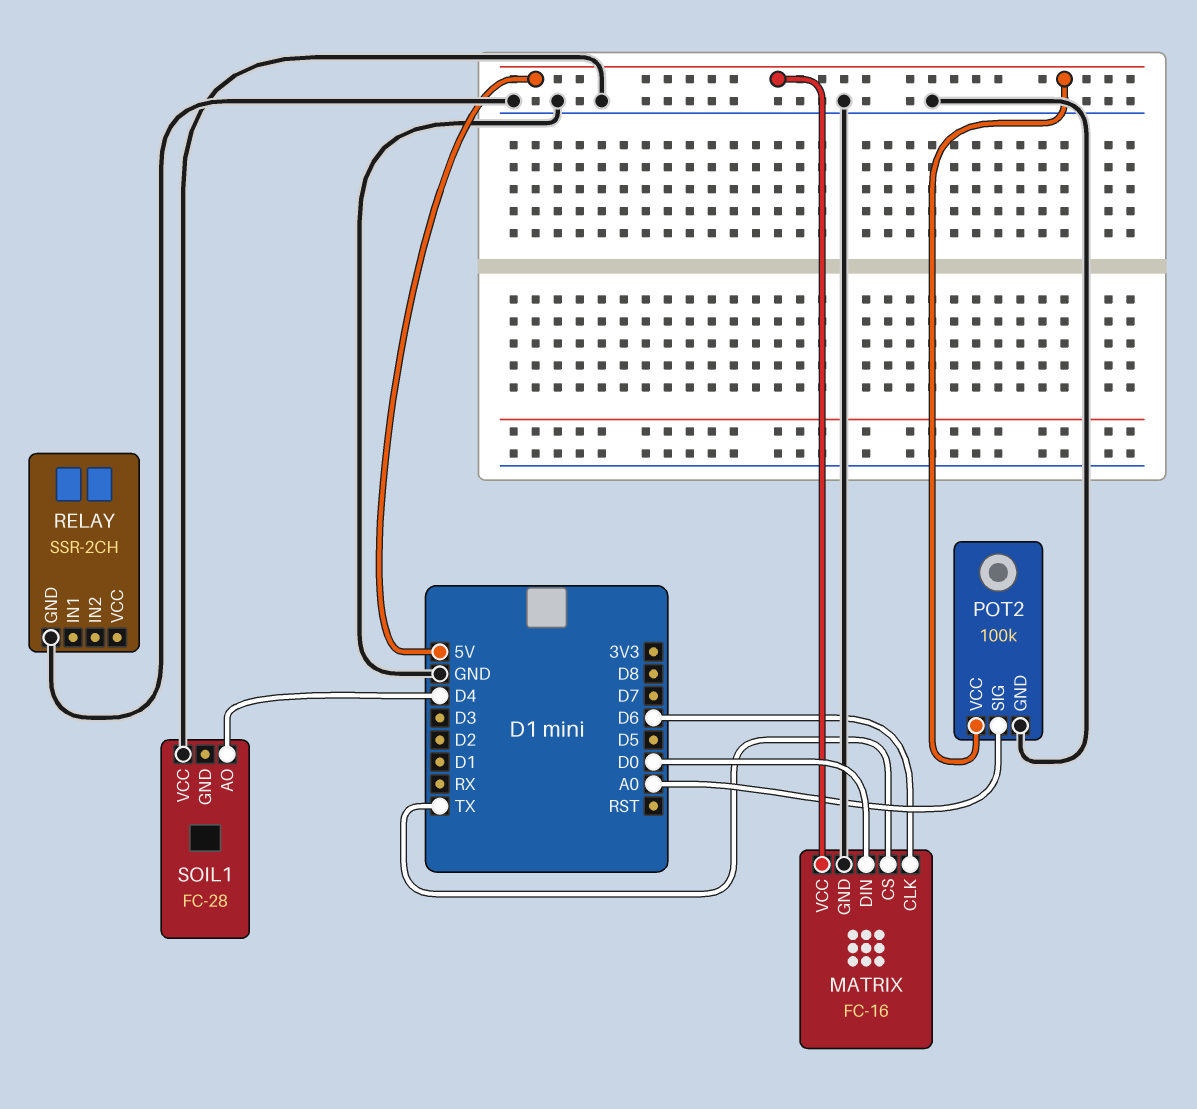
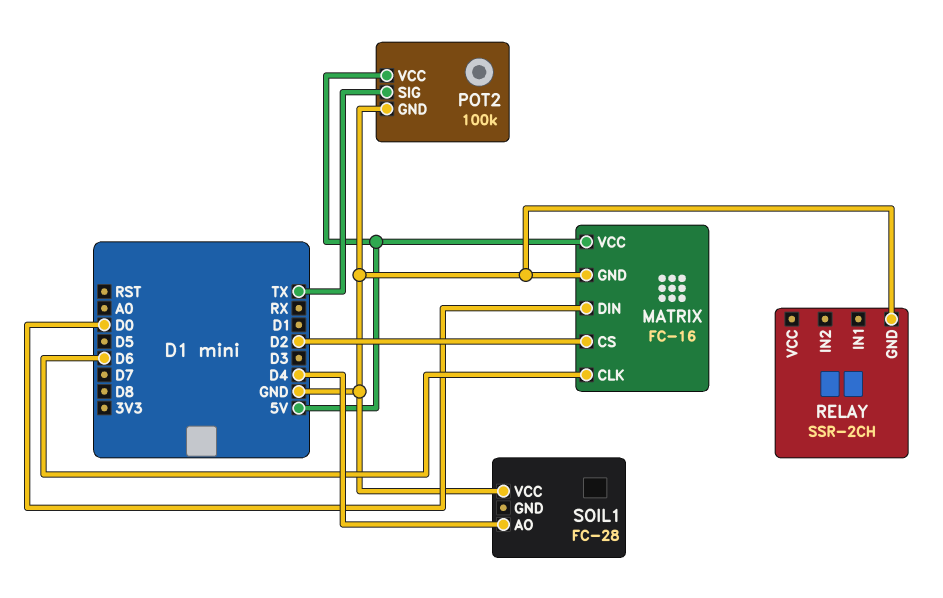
MATRIX pin CS: TX -> D2
POT2 pin SIG: A0 -> TX

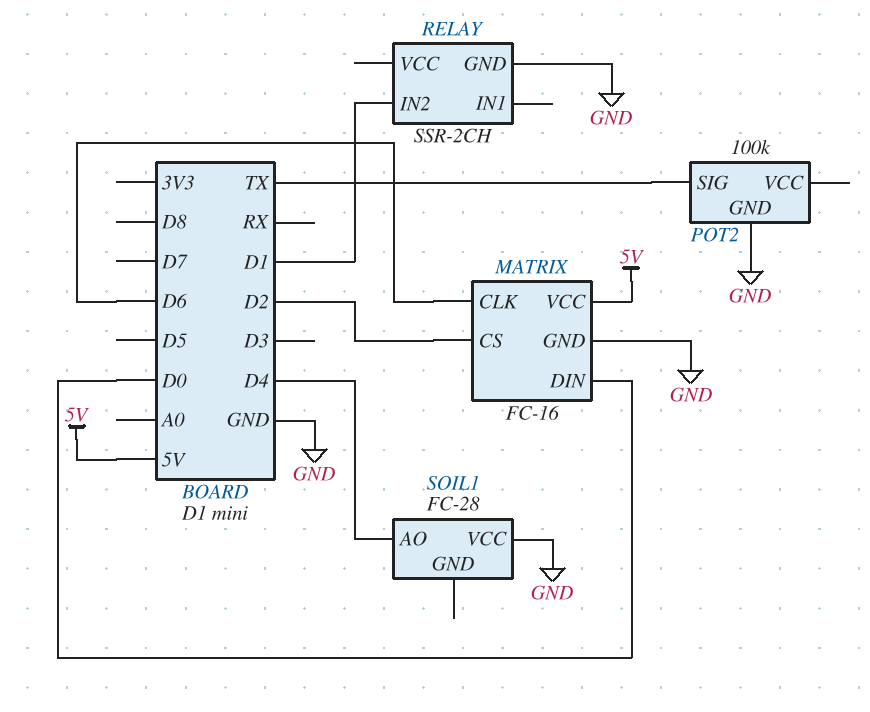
POT2 pin VCC: 5V -> none
RELAY pin IN2: none -> D1

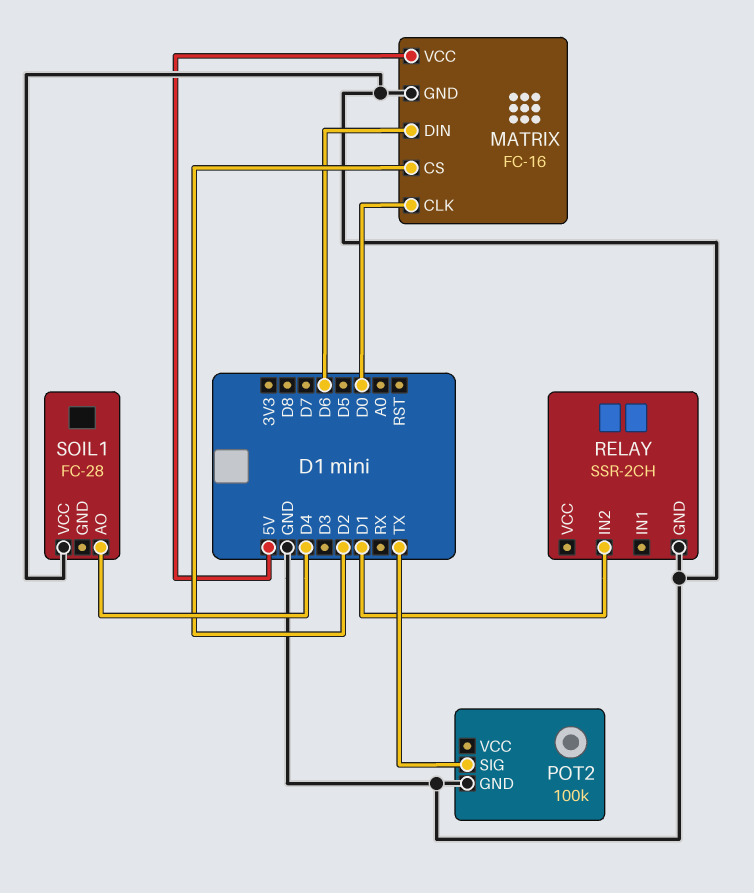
MATRIX pin CLK: D6 -> D0
MATRIX pin DIN: D0 -> D6

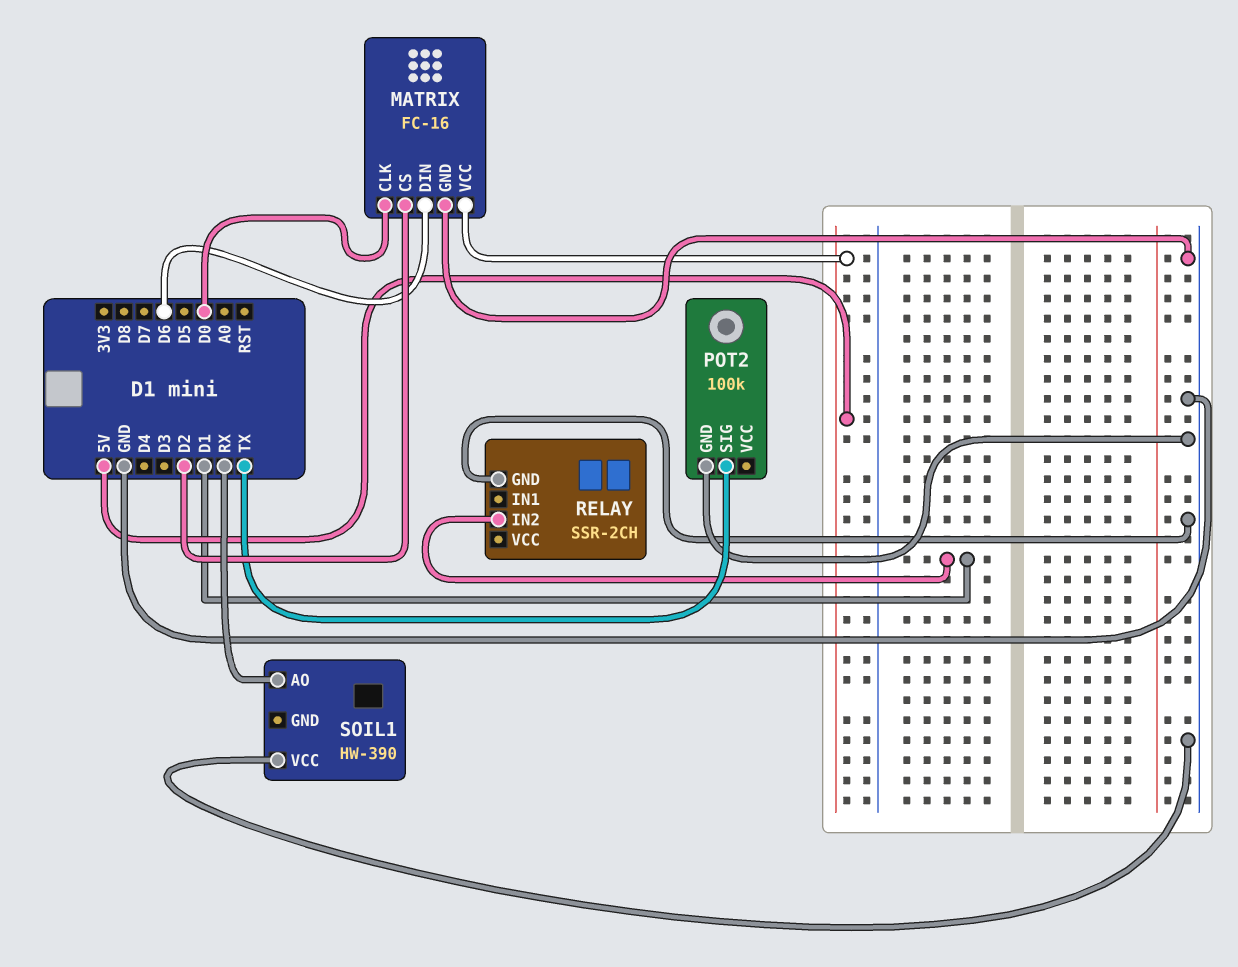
SOIL1: FC-28 -> HW-390
SOIL1 pin AO: D4 -> RX

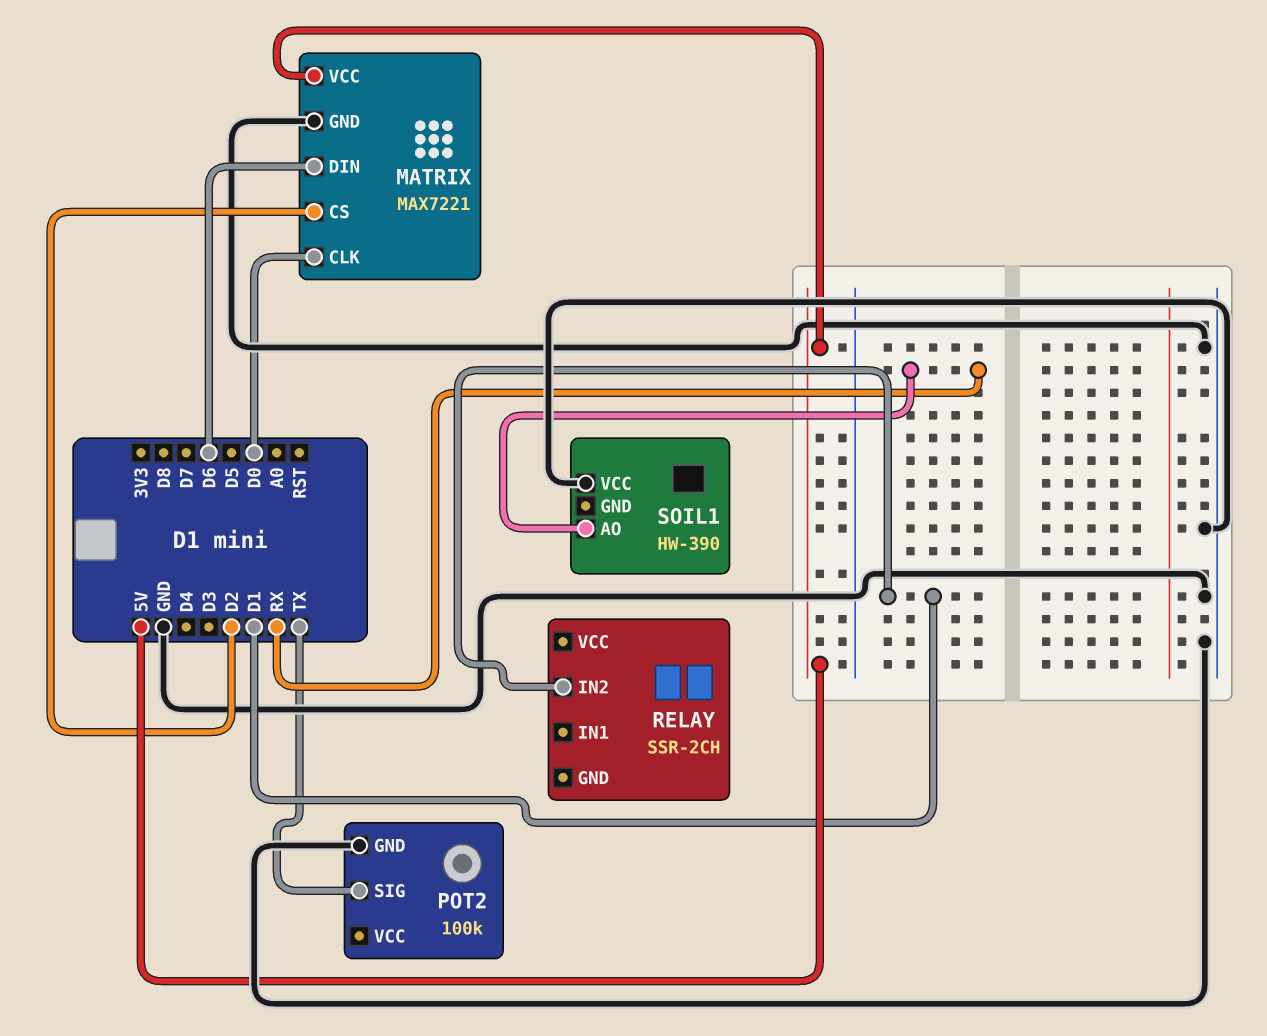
MATRIX: FC-16 -> MAX7221
RELAY pin GND: GND -> none

